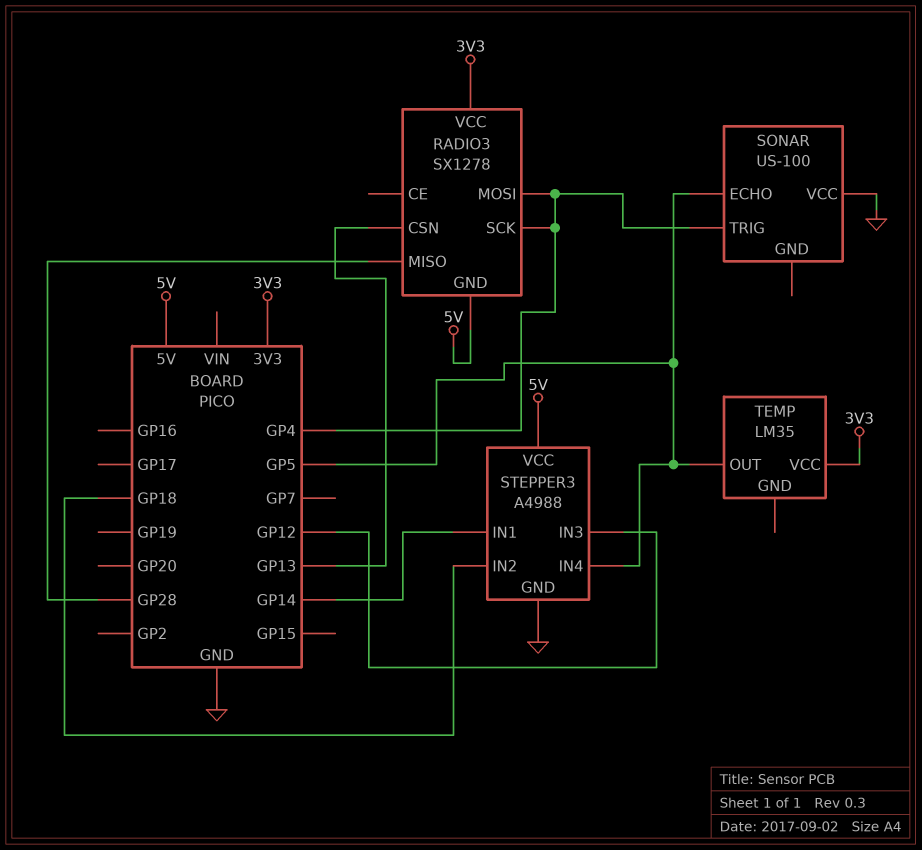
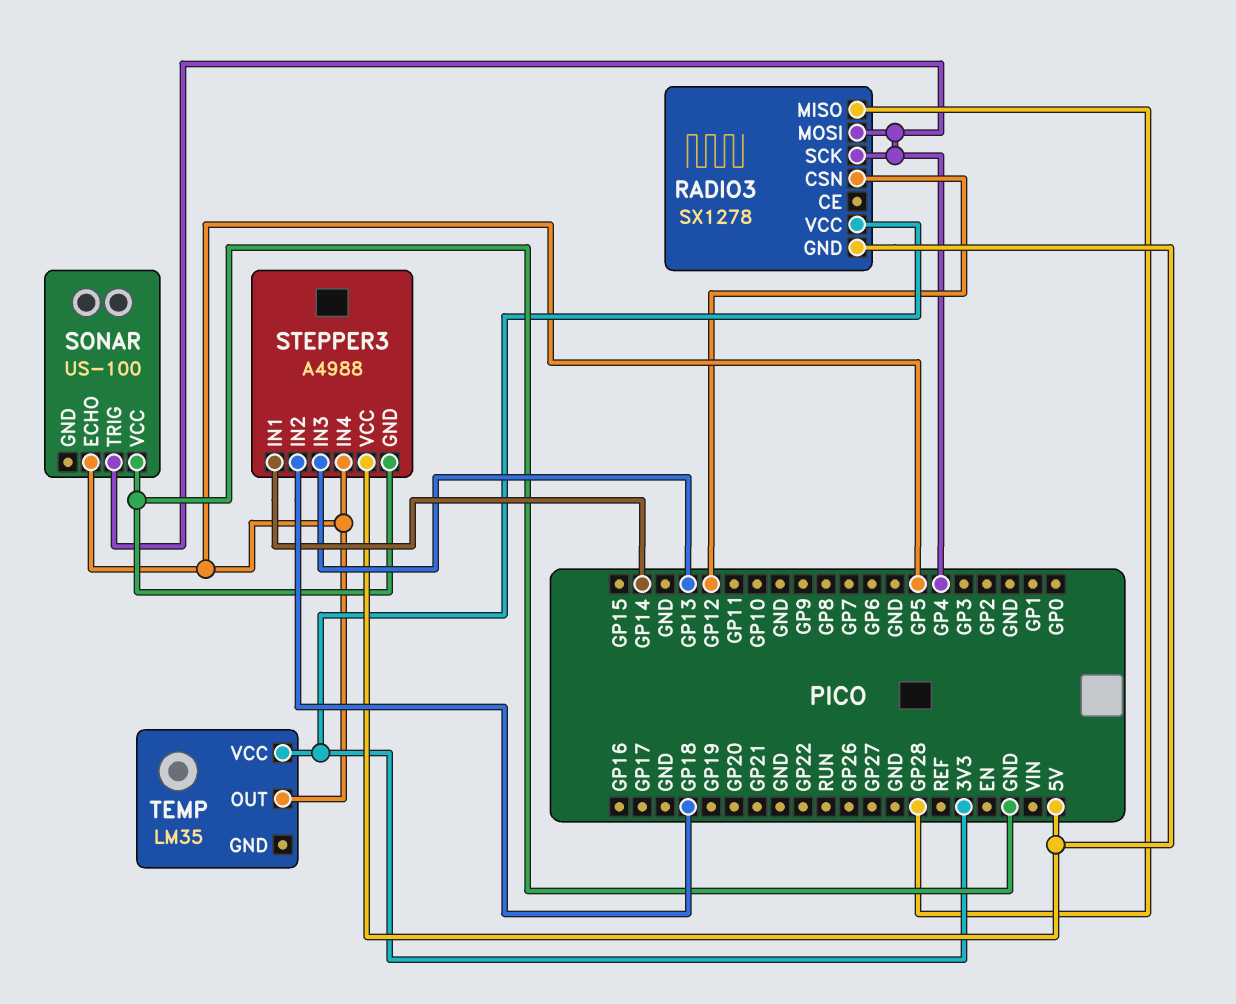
RADIO3 pin CSN: GP13 -> GP12
STEPPER3 pin IN3: GP12 -> GP13

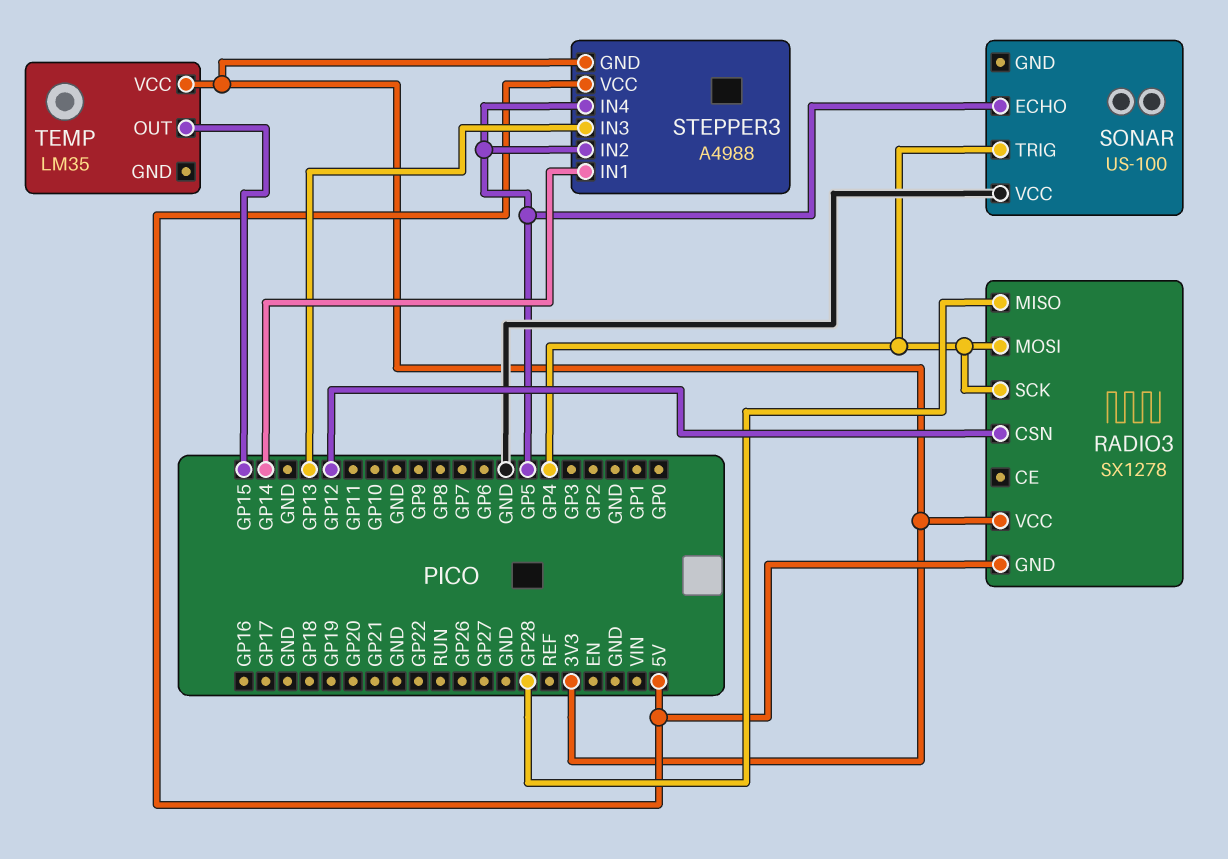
STEPPER3 pin GND: GND -> 3V3
STEPPER3 pin IN2: GP18 -> GP5
TEMP pin OUT: GP5 -> GP15

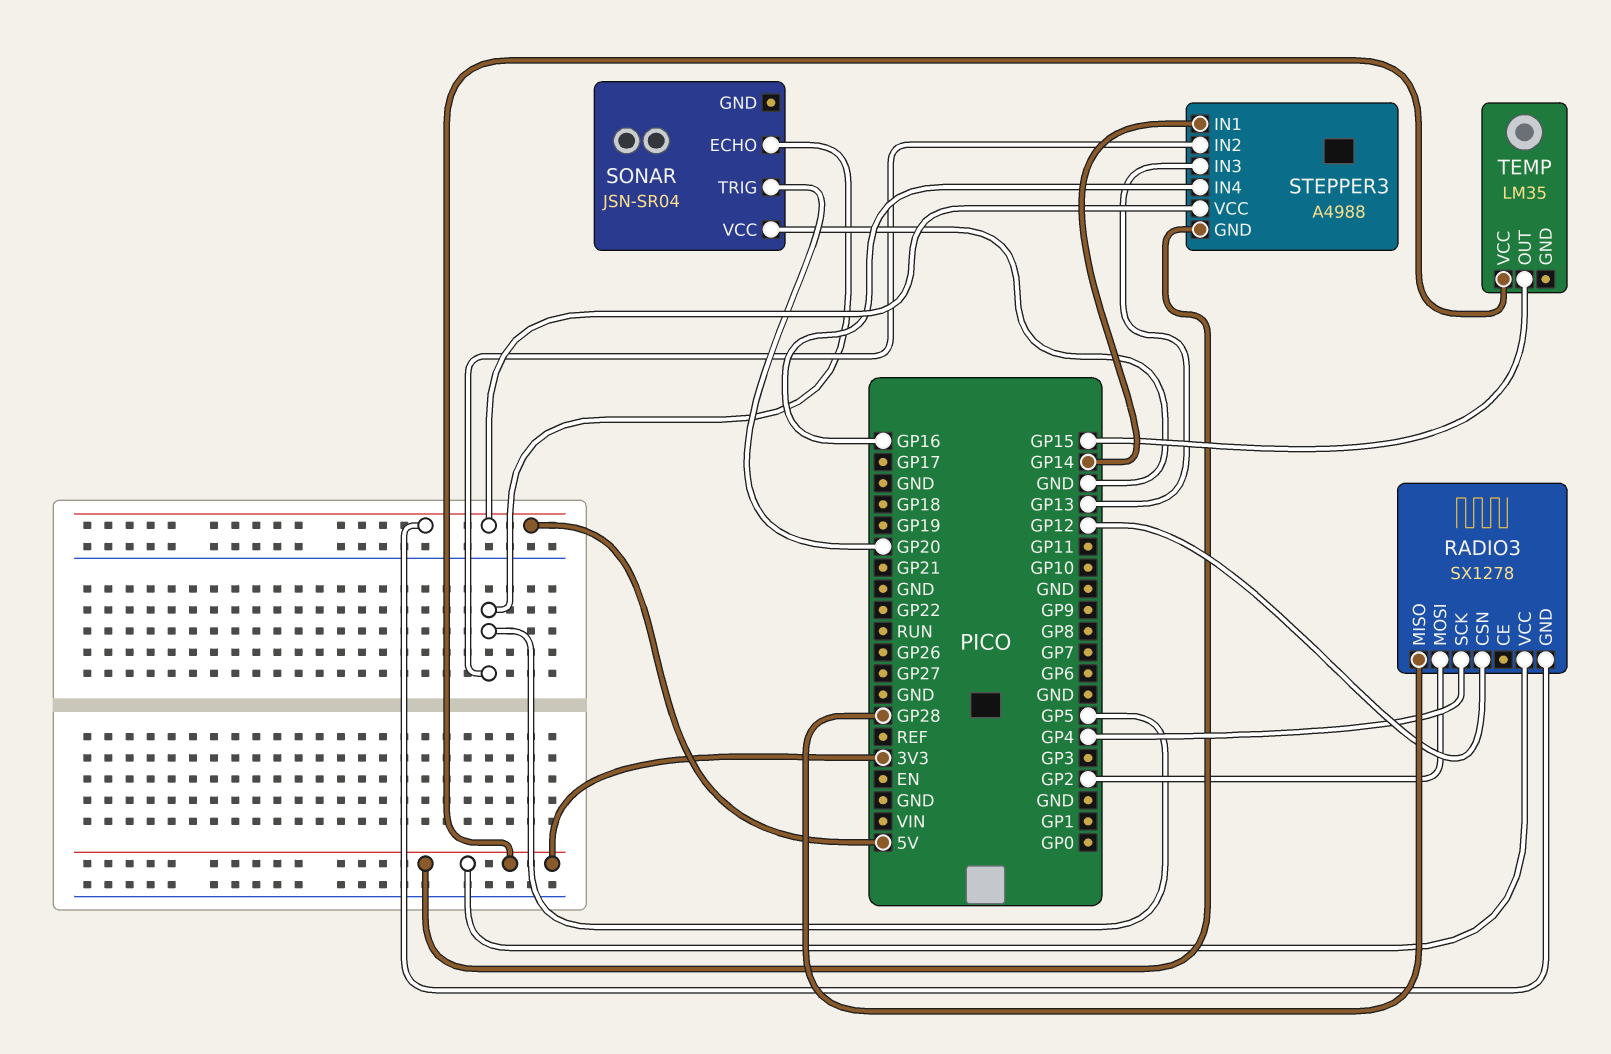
RADIO3 pin MOSI: GP4 -> GP2
SONAR: US-100 -> JSN-SR04
SONAR pin TRIG: GP4 -> GP20
STEPPER3 pin IN4: GP5 -> GP16

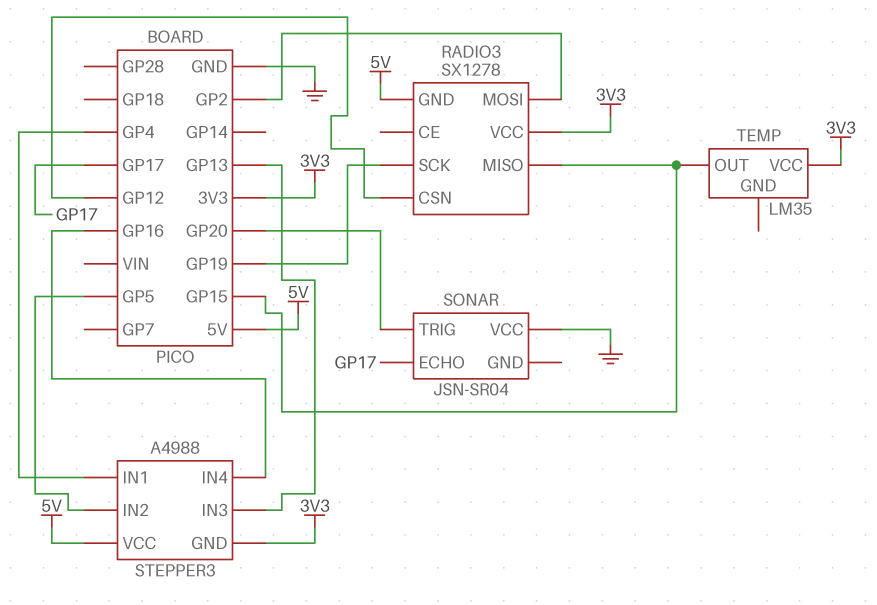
RADIO3 pin MISO: GP28 -> GP15
RADIO3 pin SCK: GP4 -> GP19
SONAR pin ECHO: GP5 -> GP17
STEPPER3 pin IN1: GP14 -> GP4

